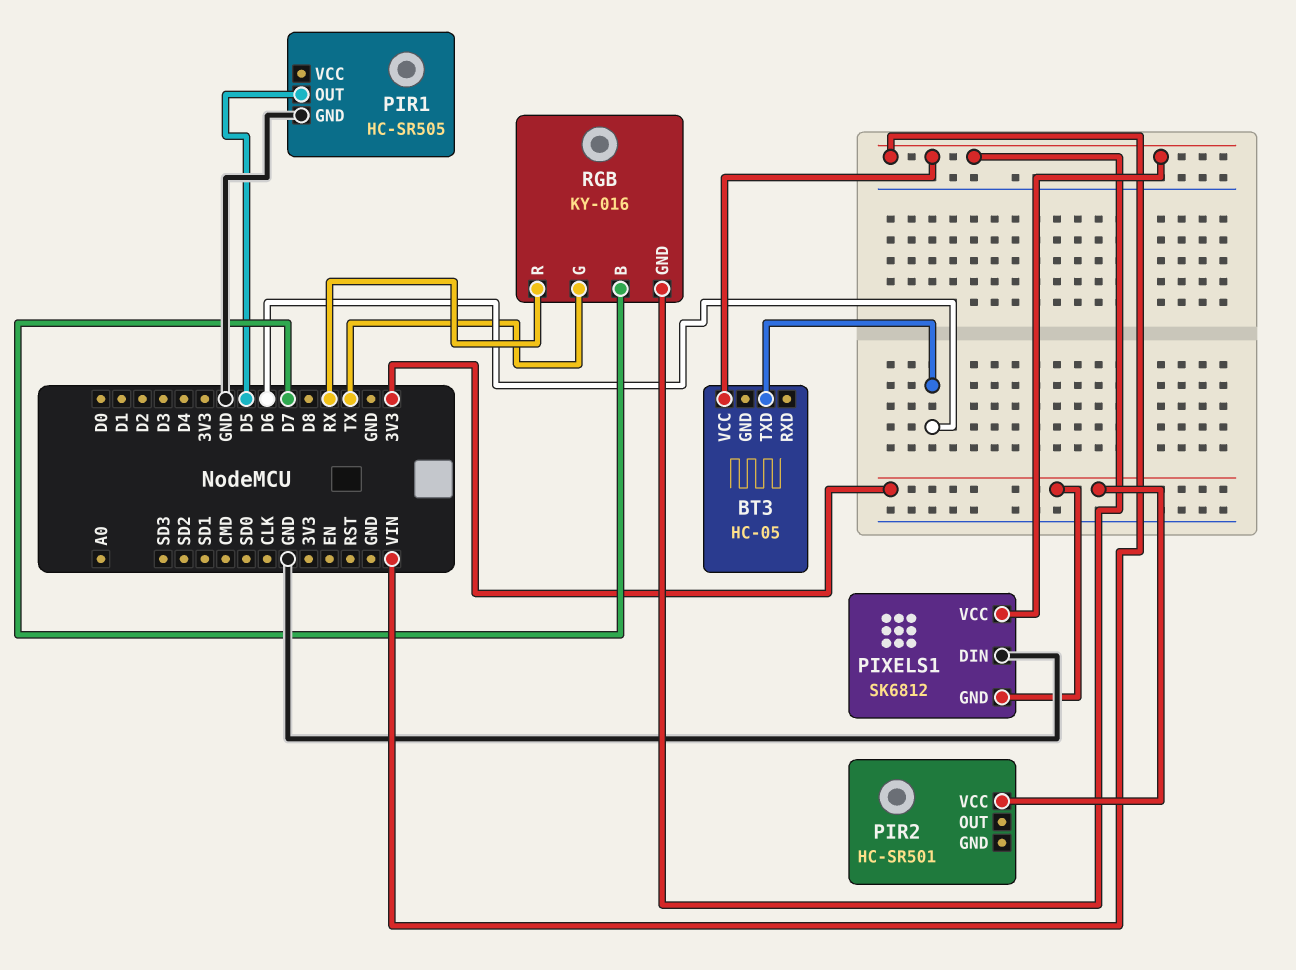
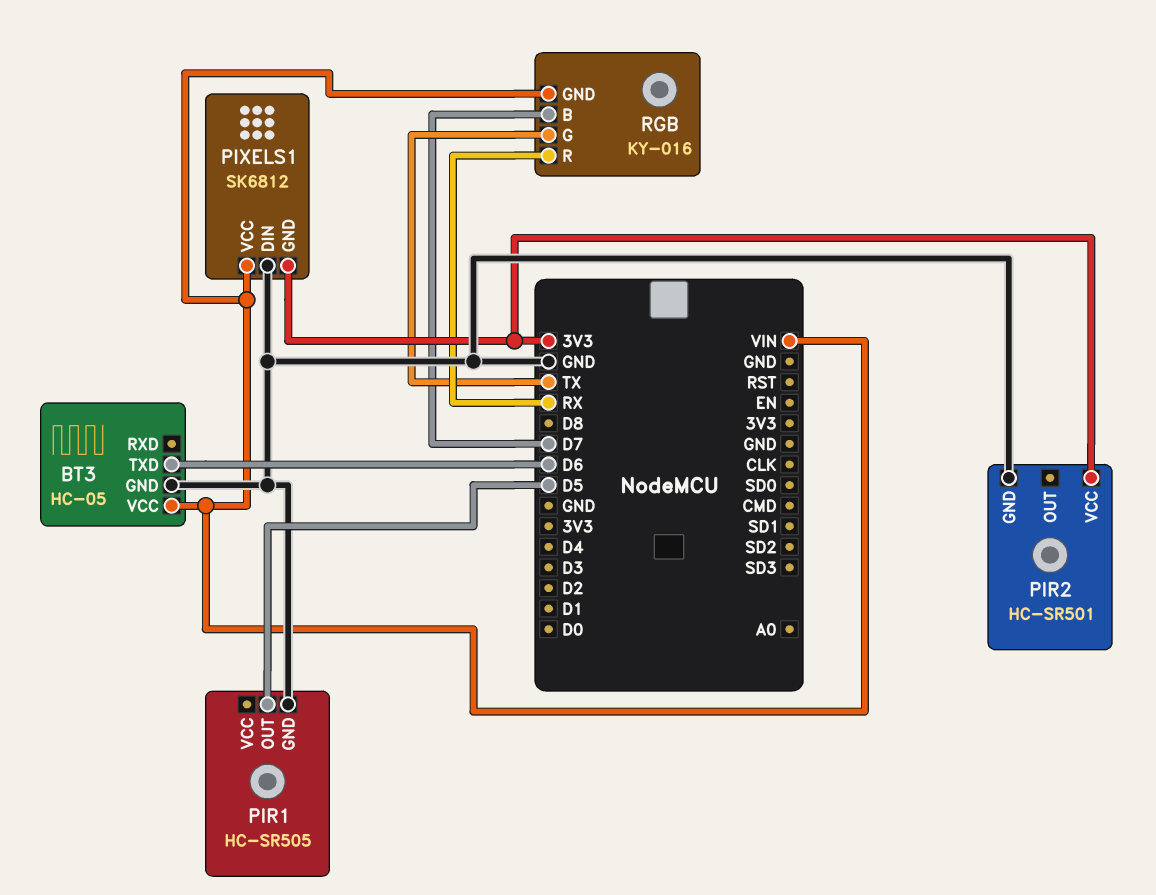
BT3 pin GND: none -> GND
PIR2 pin GND: none -> GND

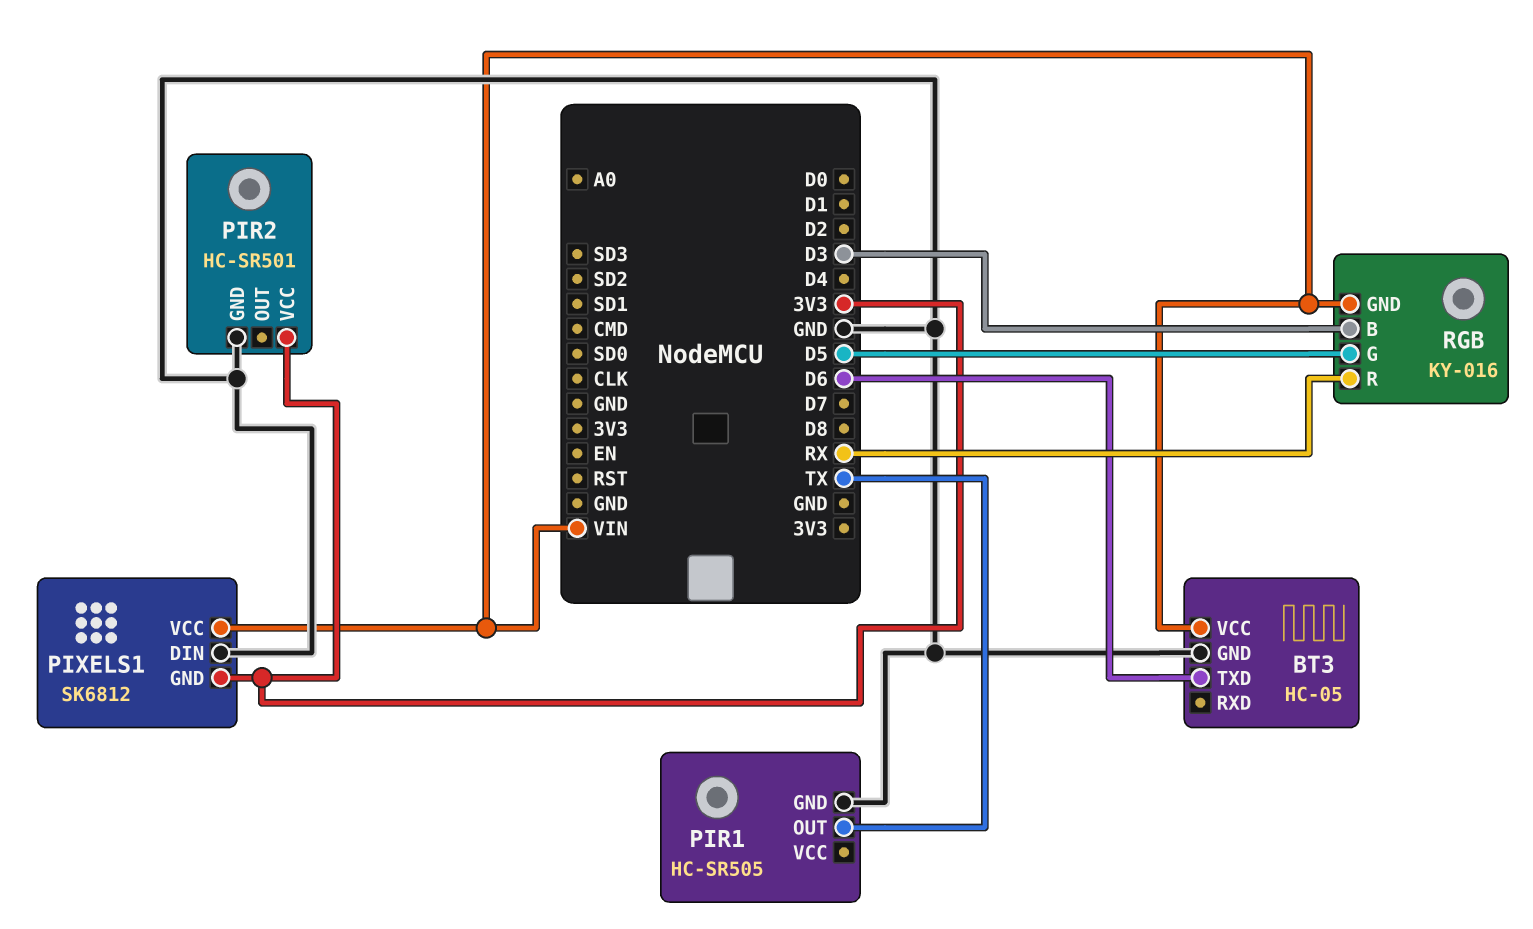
PIR1 pin OUT: D5 -> TX
RGB pin B: D7 -> D3
RGB pin G: TX -> D5

